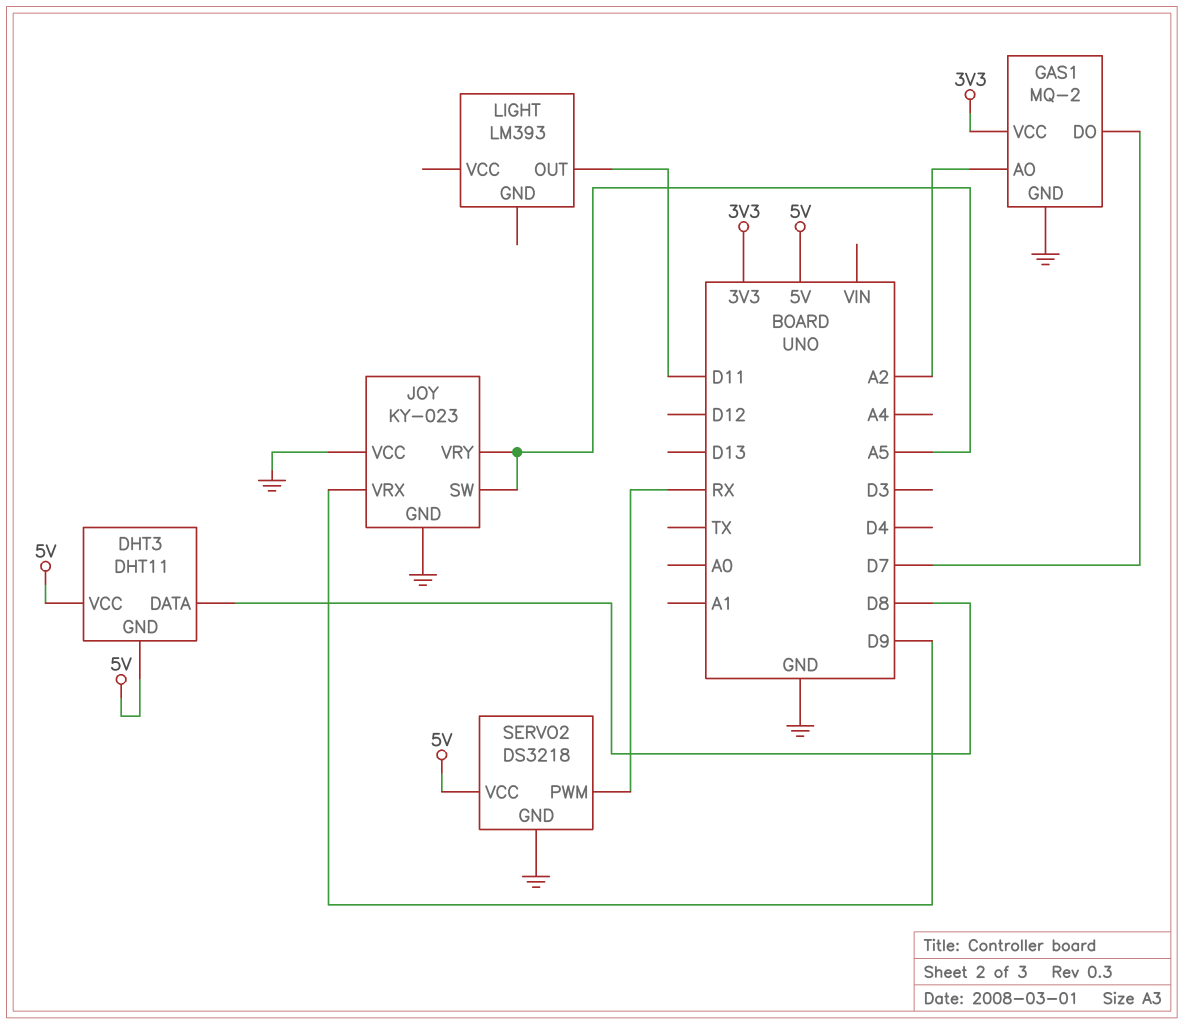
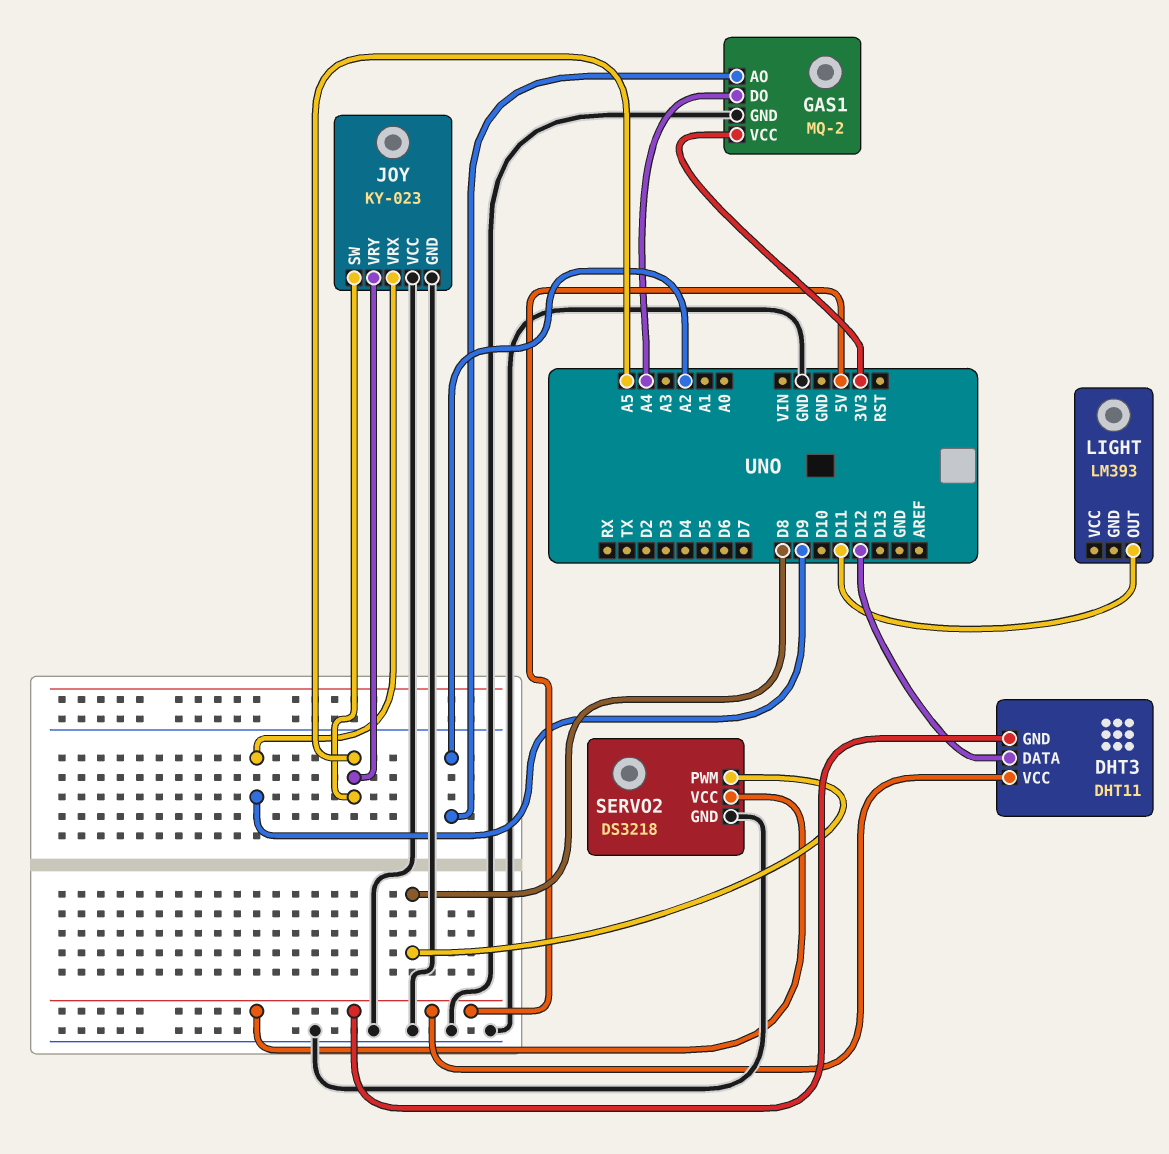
DHT3 pin DATA: D8 -> D12
GAS1 pin DO: D7 -> A4
SERVO2 pin PWM: RX -> D8

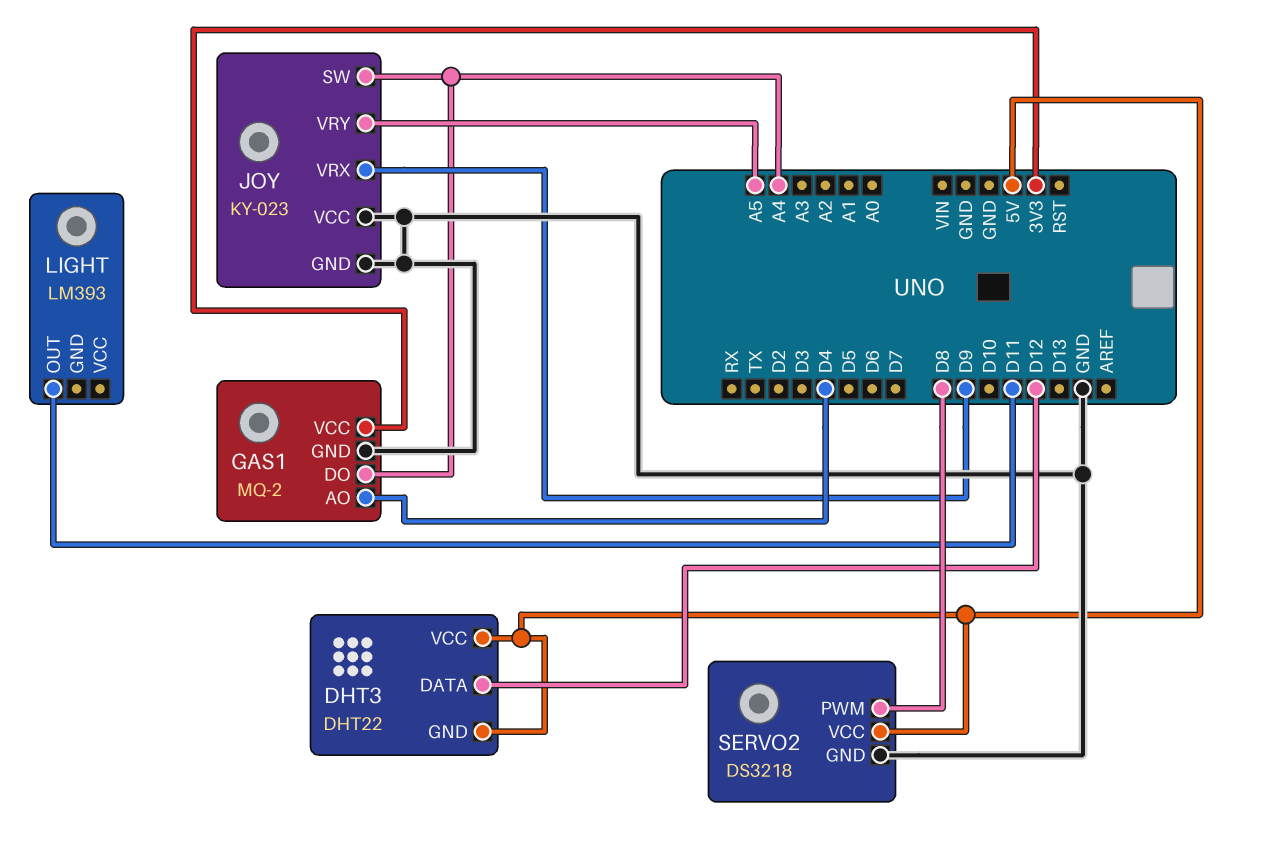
DHT3: DHT11 -> DHT22
GAS1 pin AO: A2 -> D4
JOY pin SW: A5 -> A4

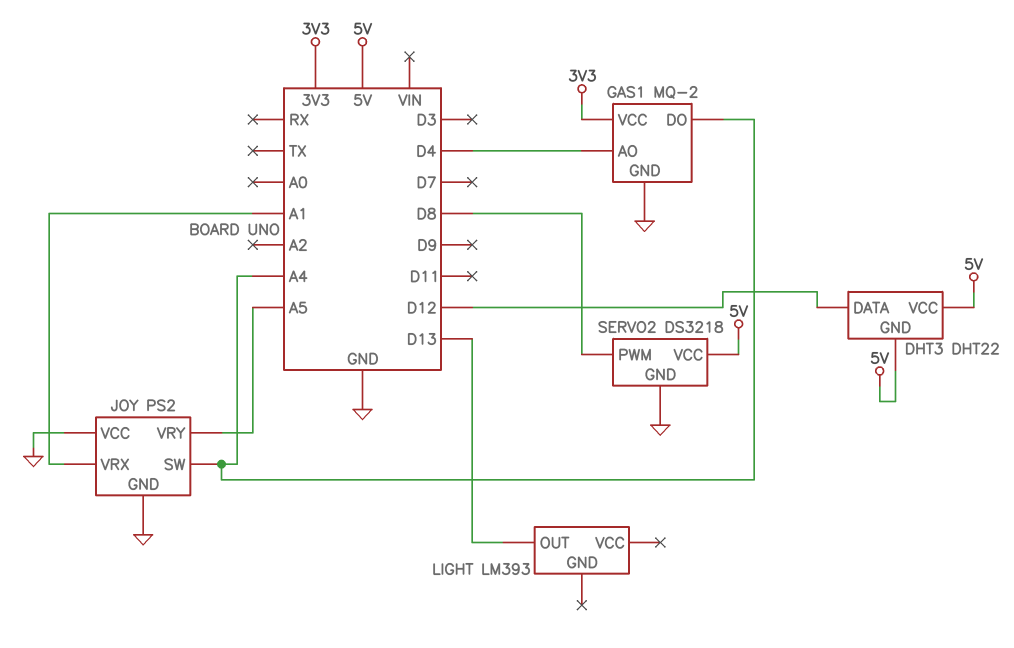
JOY: KY-023 -> PS2
JOY pin VRX: D9 -> A1
LIGHT pin OUT: D11 -> D13

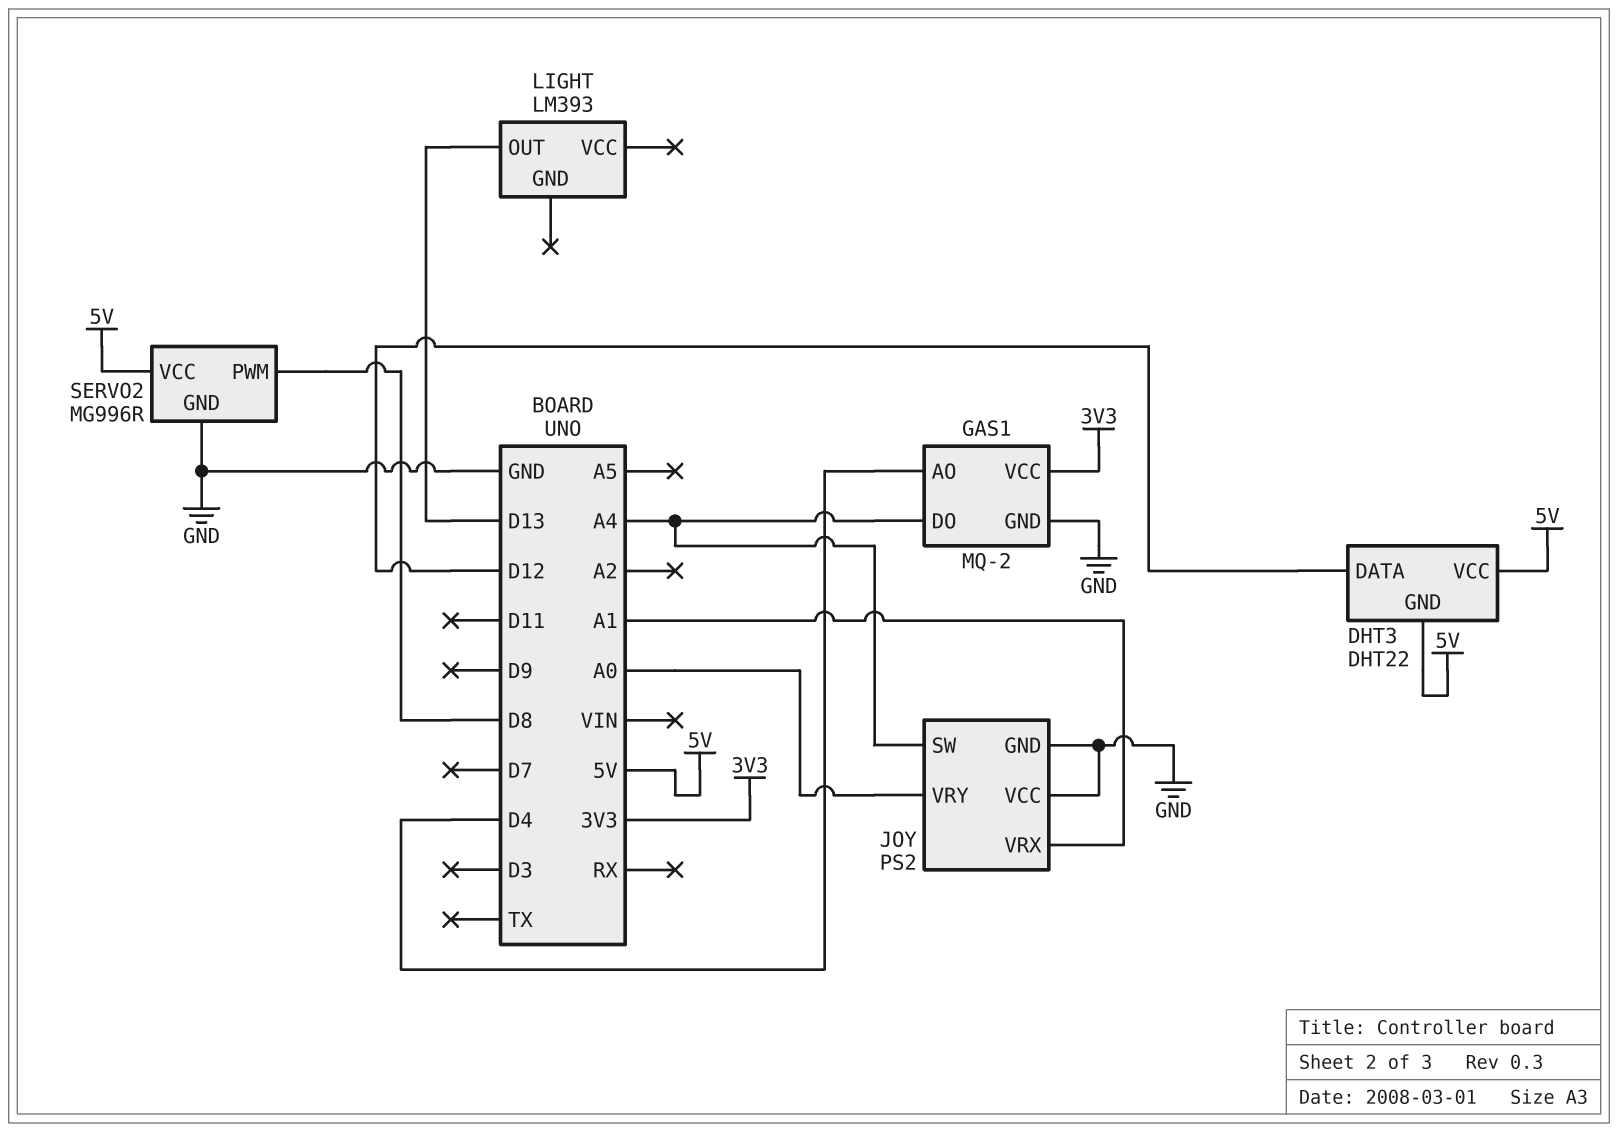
JOY pin VRY: A5 -> A0
SERVO2: DS3218 -> MG996R

